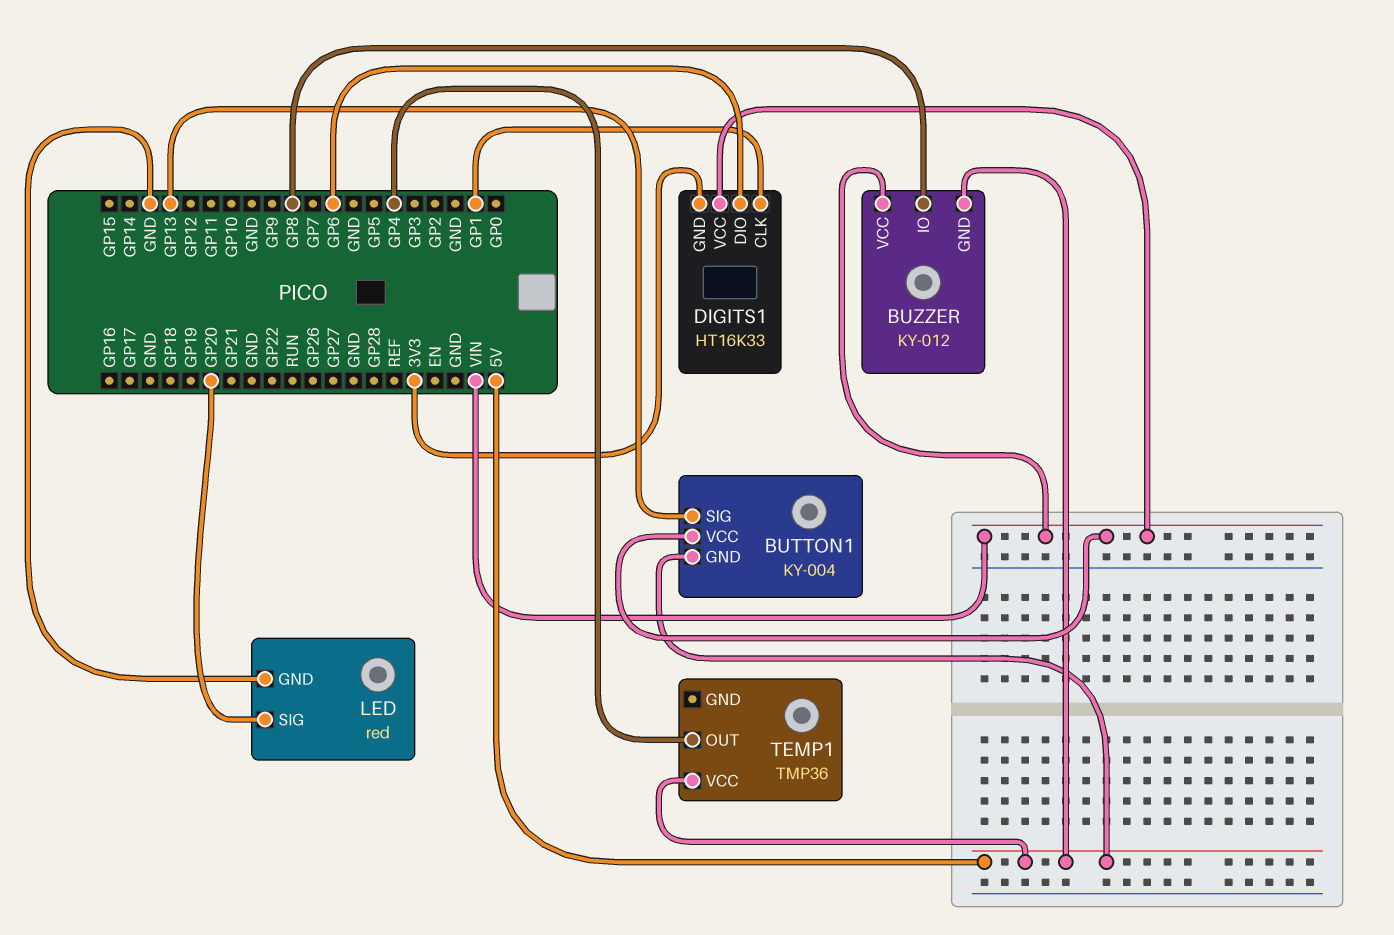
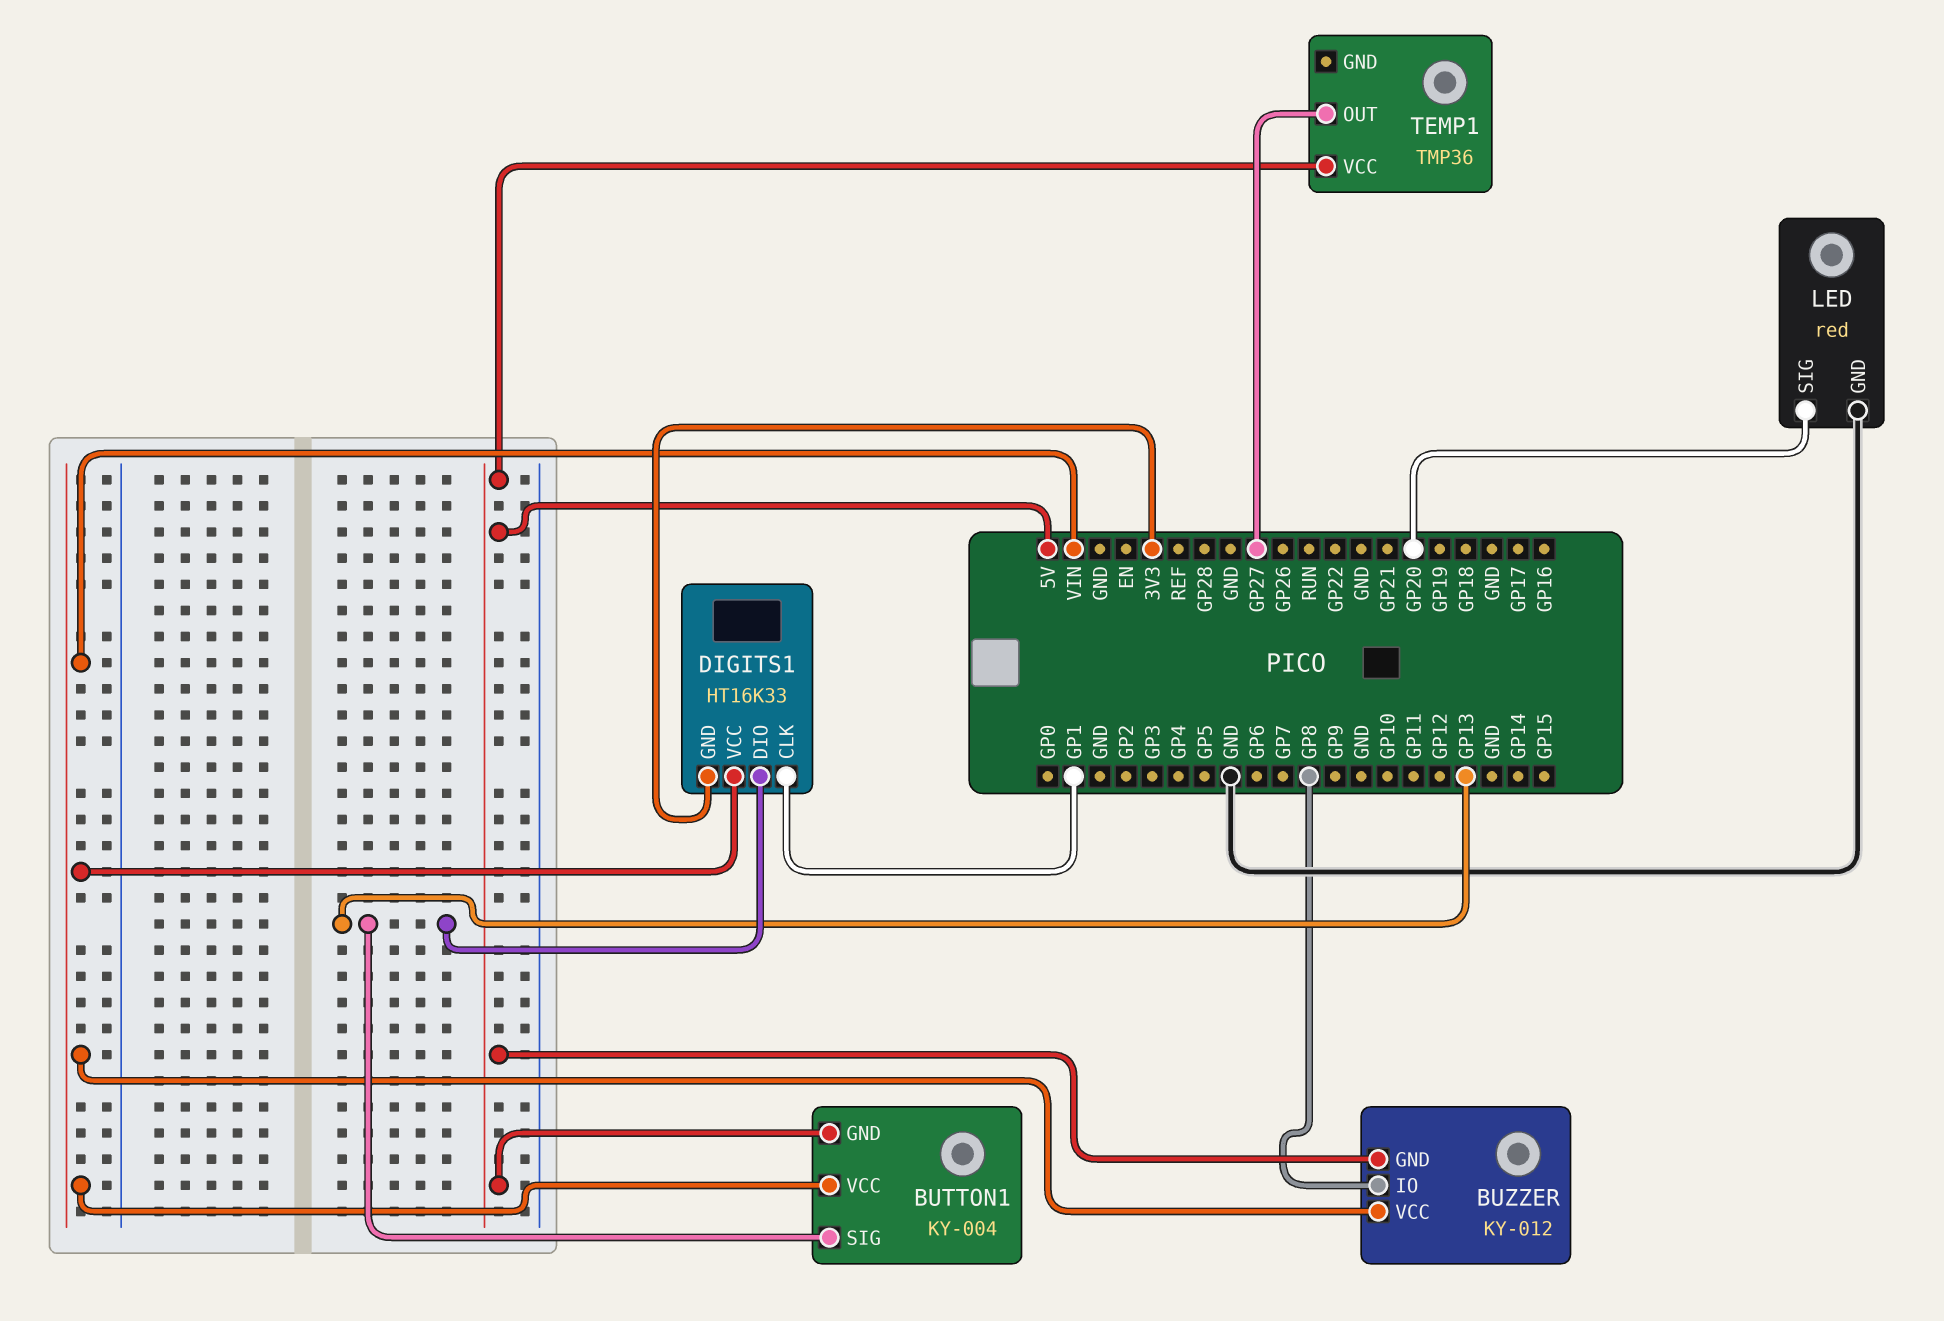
DIGITS1 pin DIO: GP6 -> GP13
TEMP1 pin OUT: GP4 -> GP27

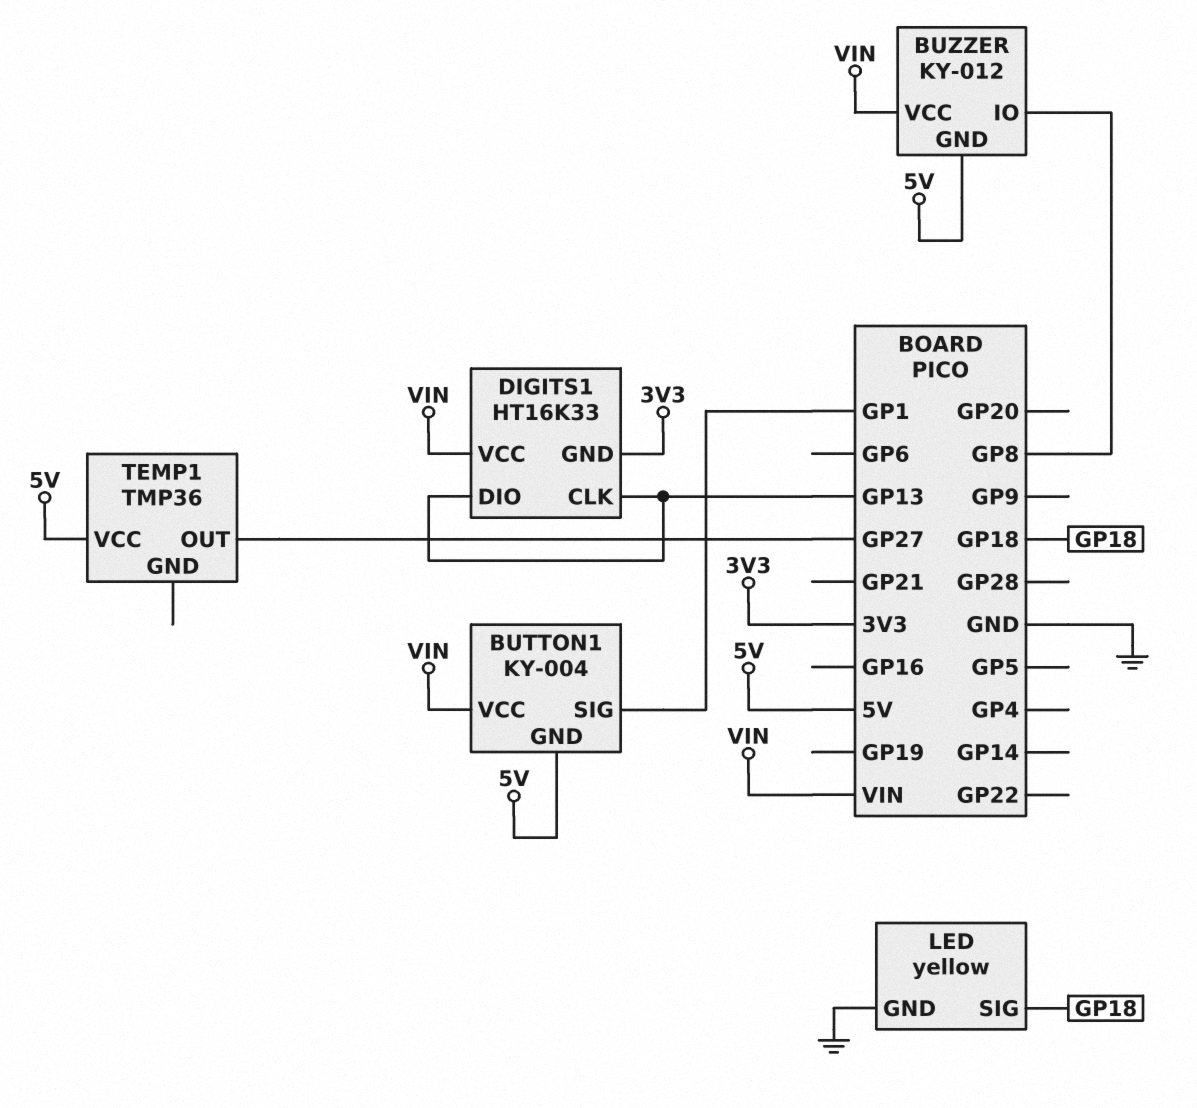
BUTTON1 pin SIG: GP13 -> GP1
DIGITS1 pin CLK: GP1 -> GP13
LED: red -> yellow
LED pin SIG: GP20 -> GP18

